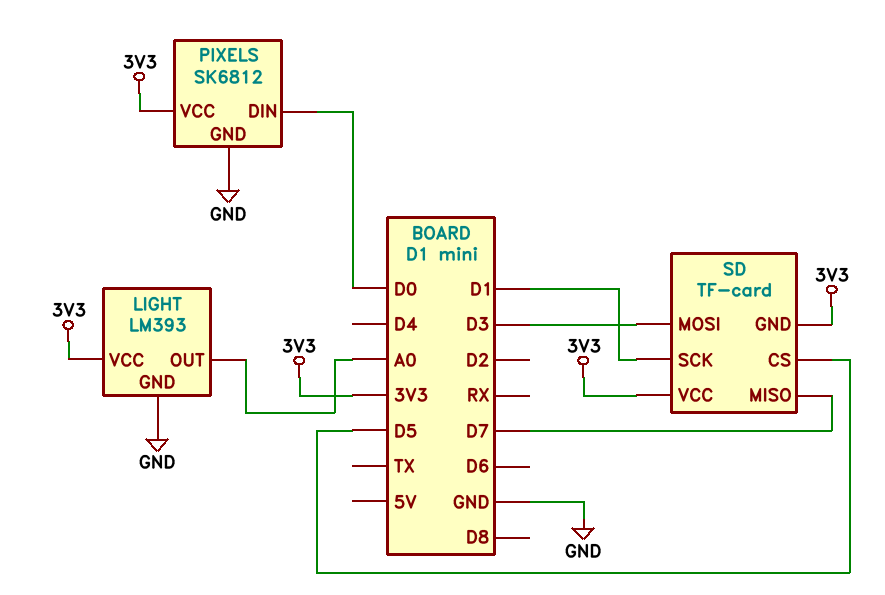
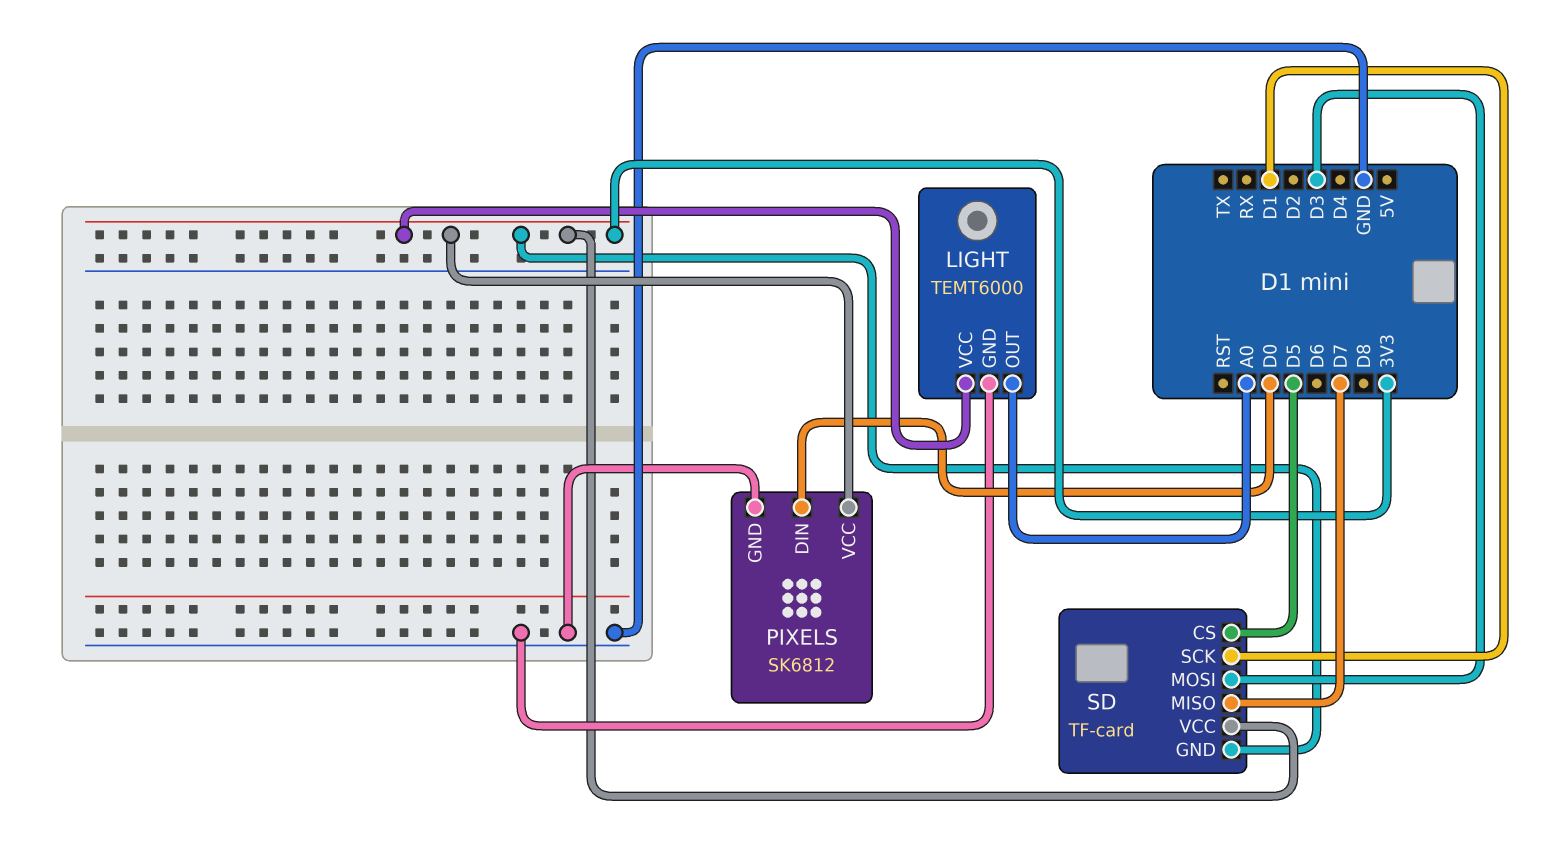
LIGHT: LM393 -> TEMT6000

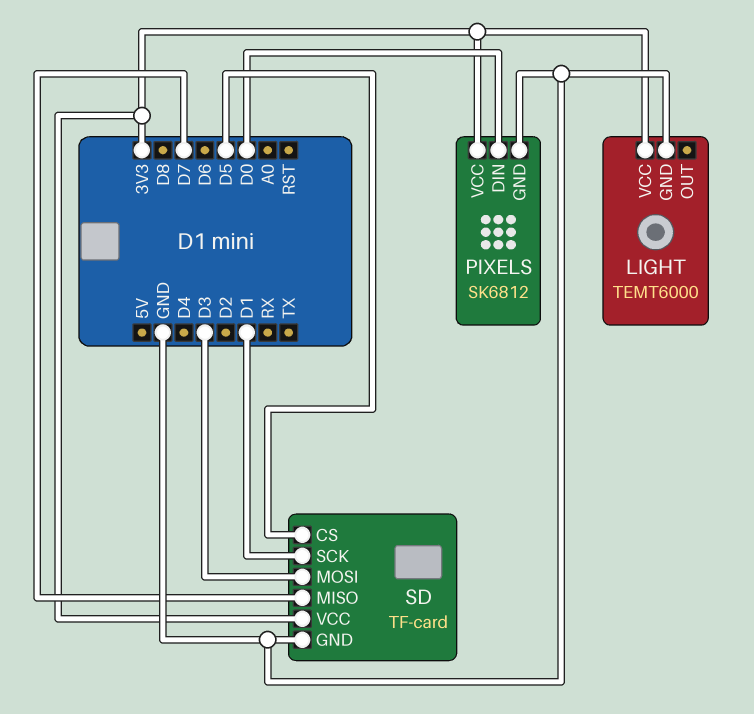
LIGHT pin OUT: A0 -> none
SD pin GND: 3V3 -> GND

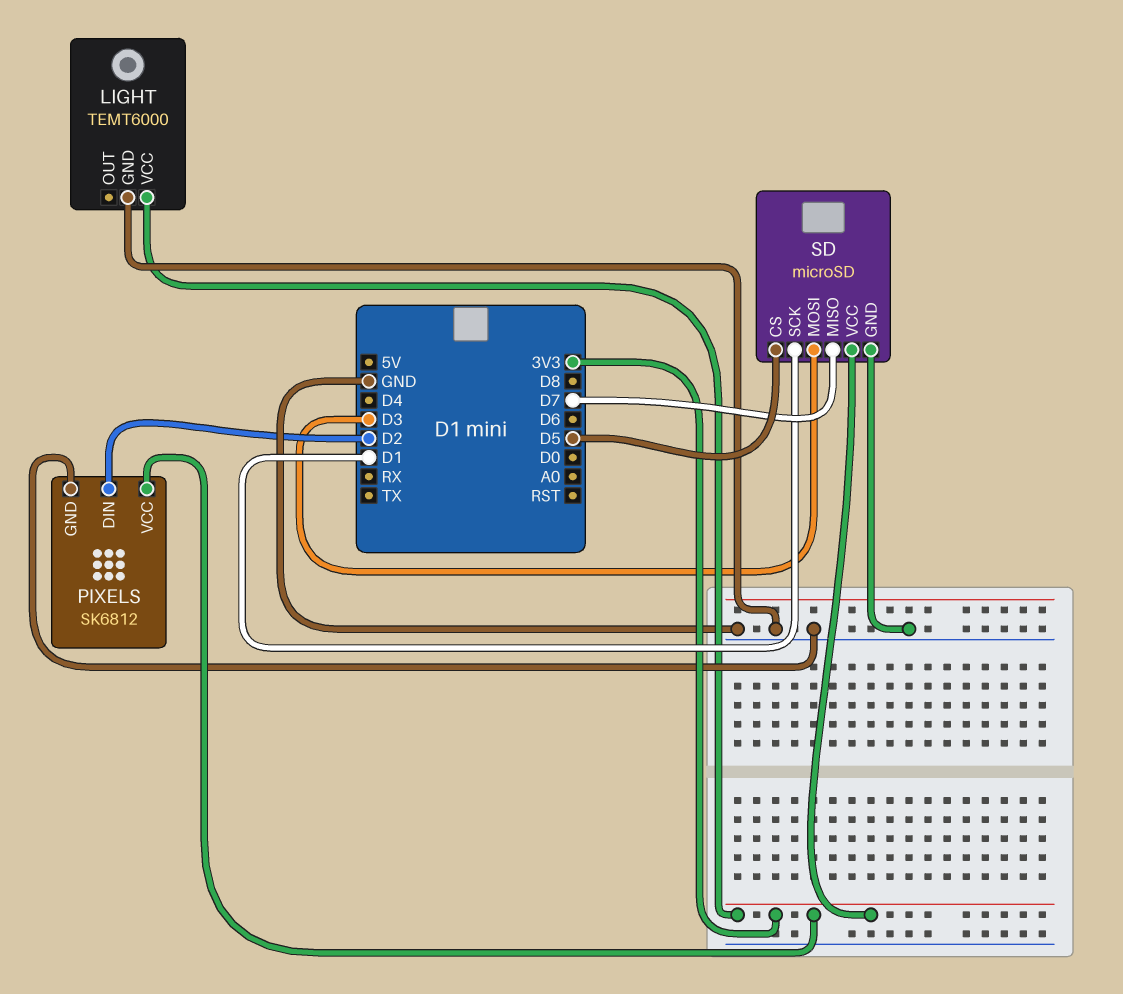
PIXELS pin DIN: D0 -> D2
SD: TF-card -> microSD

